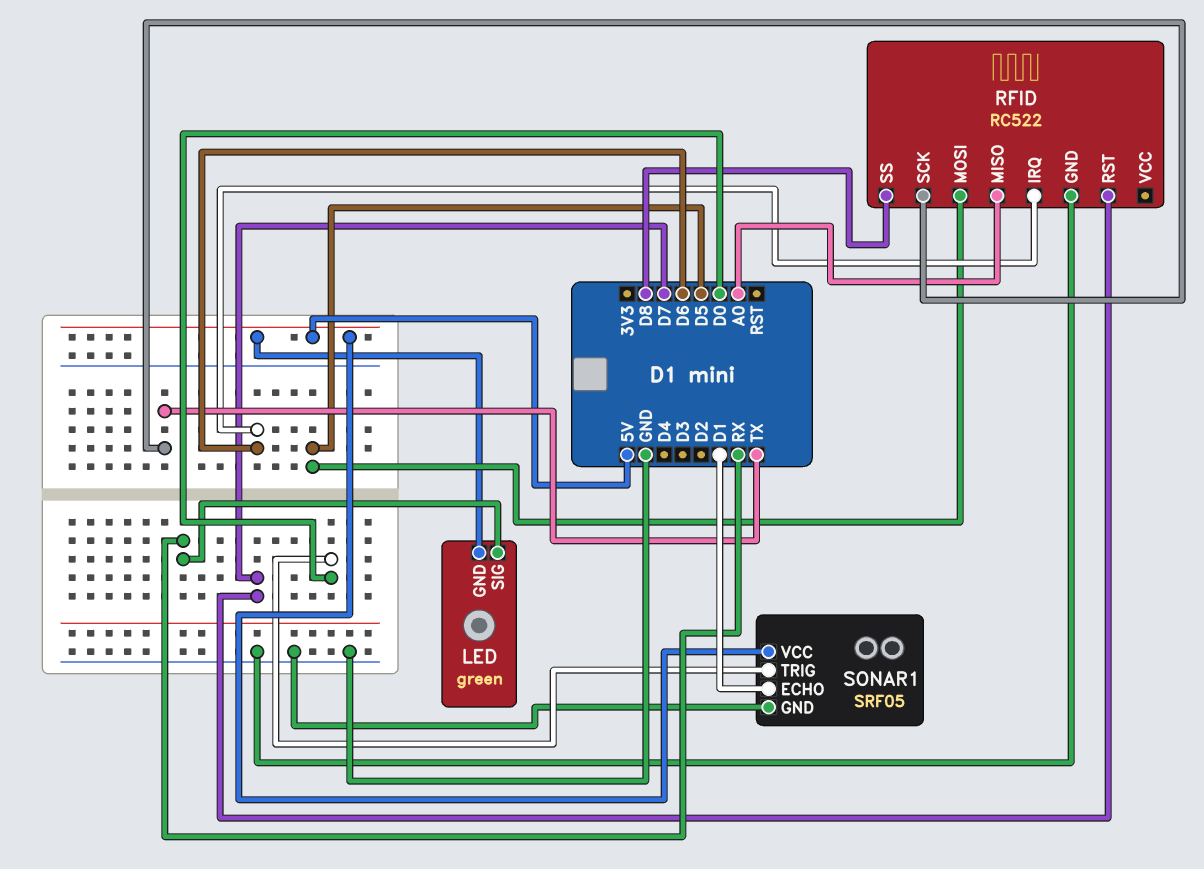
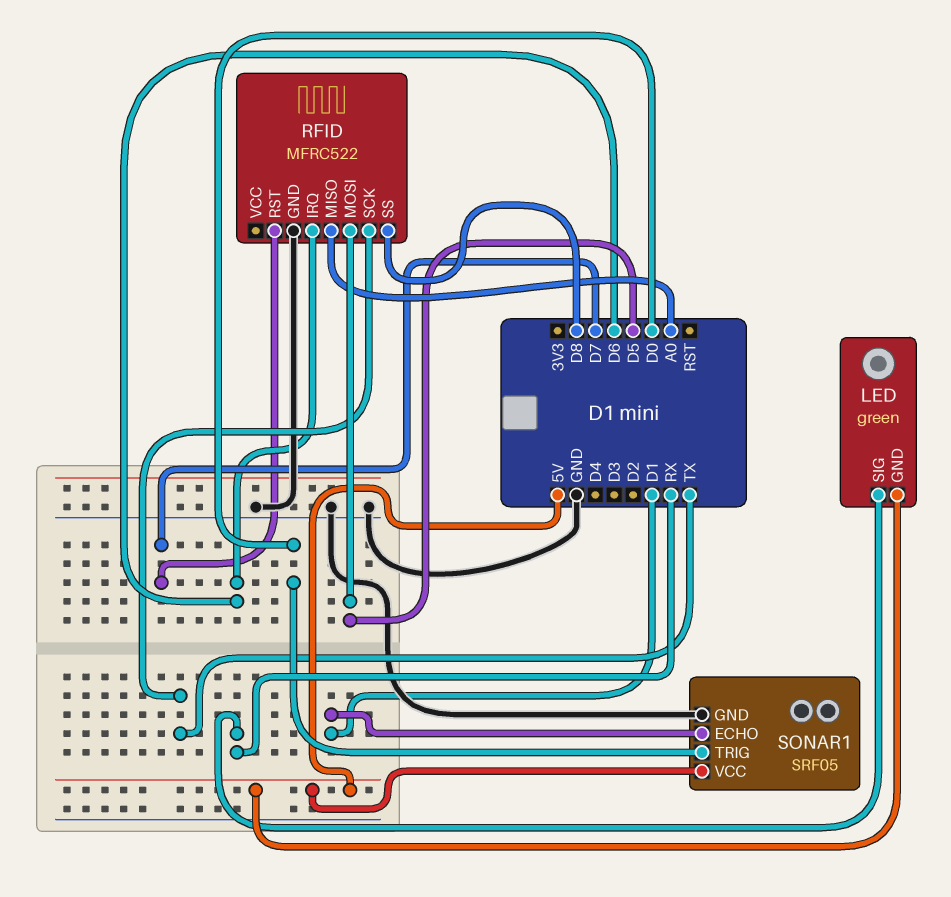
RFID: RC522 -> MFRC522

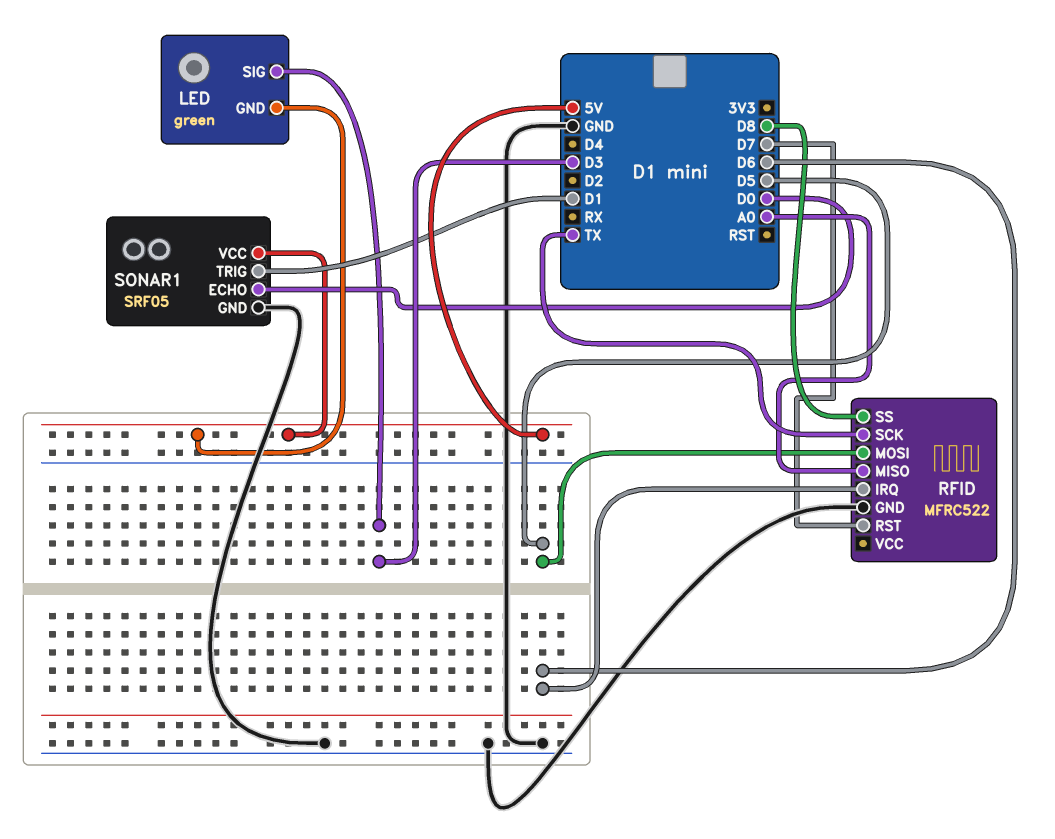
LED pin SIG: RX -> D3
SONAR1 pin ECHO: D1 -> D0
SONAR1 pin TRIG: D0 -> D1

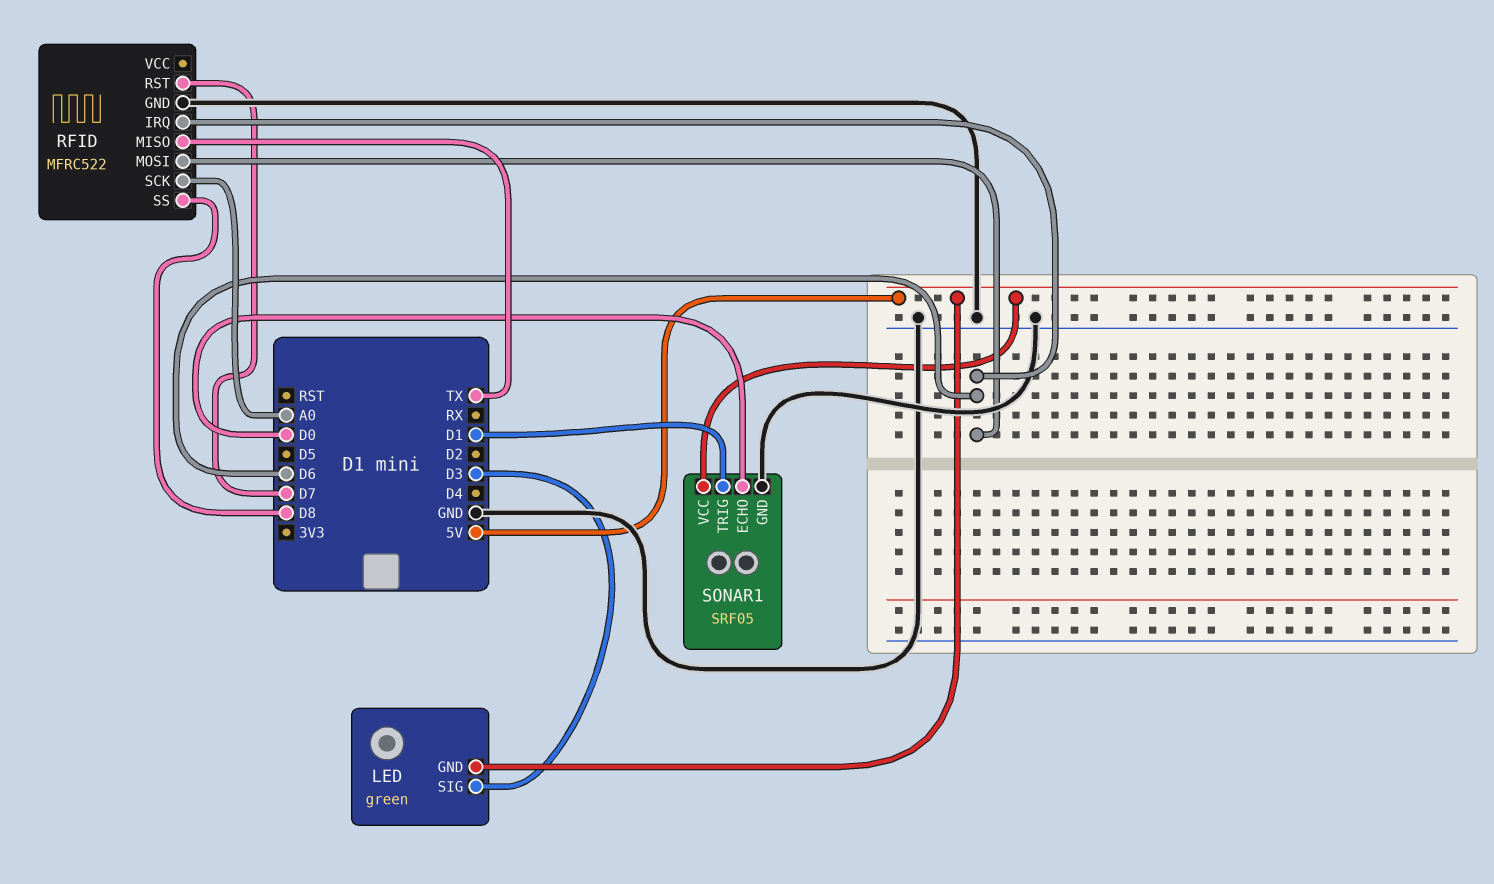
RFID pin MISO: A0 -> TX
RFID pin MOSI: D5 -> D6
RFID pin SCK: TX -> A0

